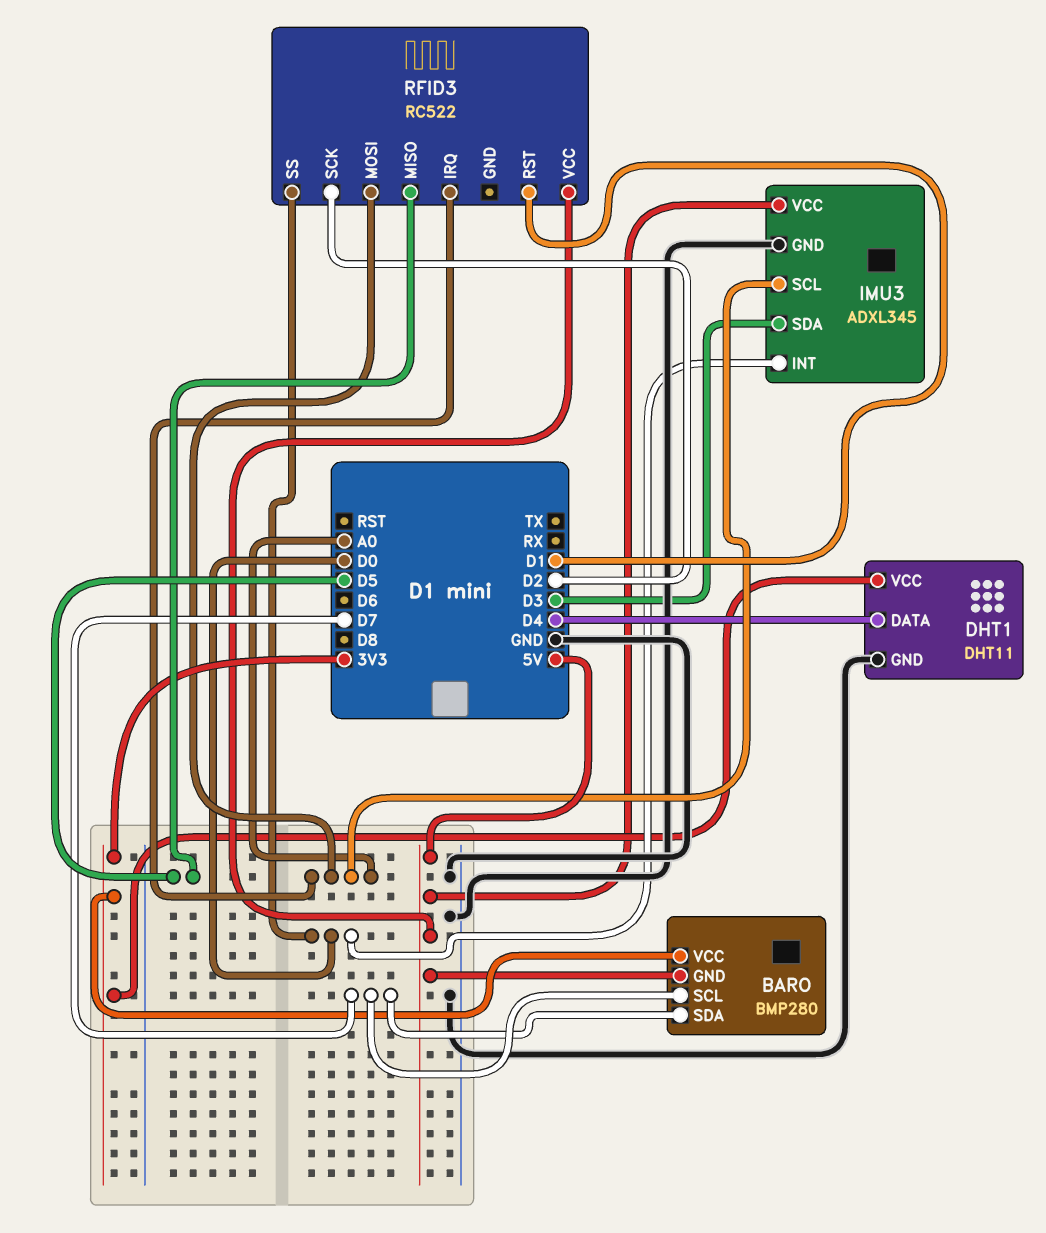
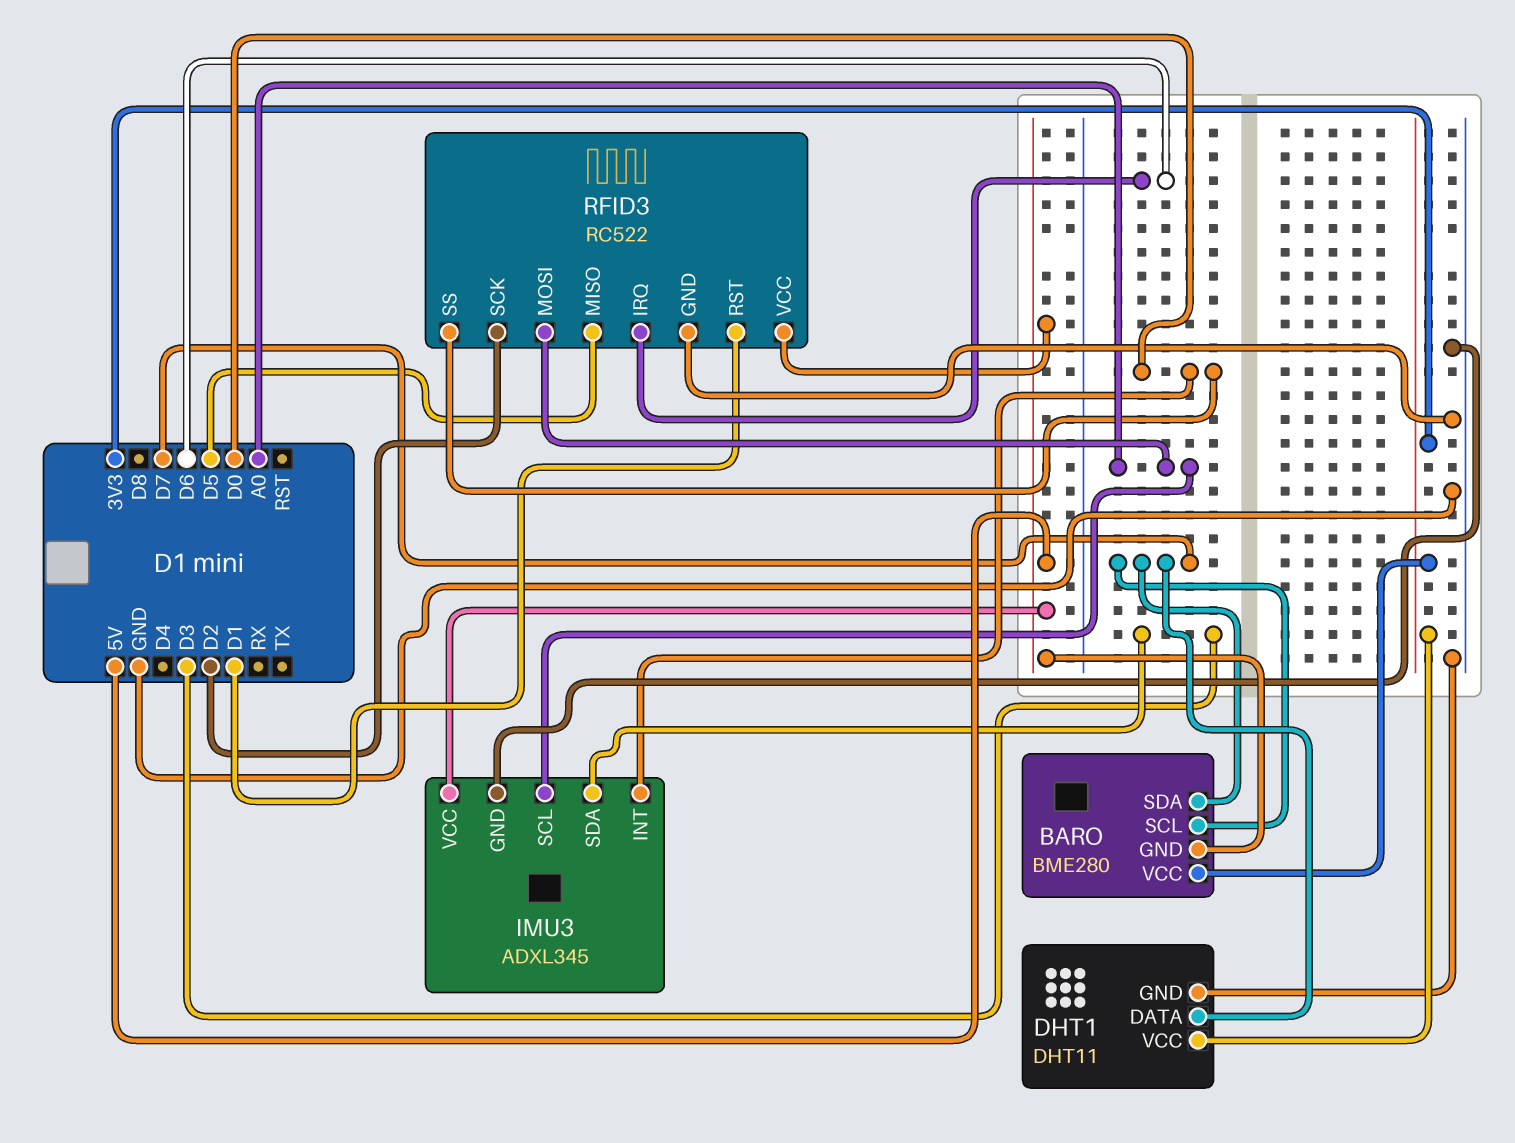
BARO: BMP280 -> BME280
DHT1 pin DATA: D4 -> D7
RFID3 pin GND: none -> GND
RFID3 pin IRQ: A0 -> D6

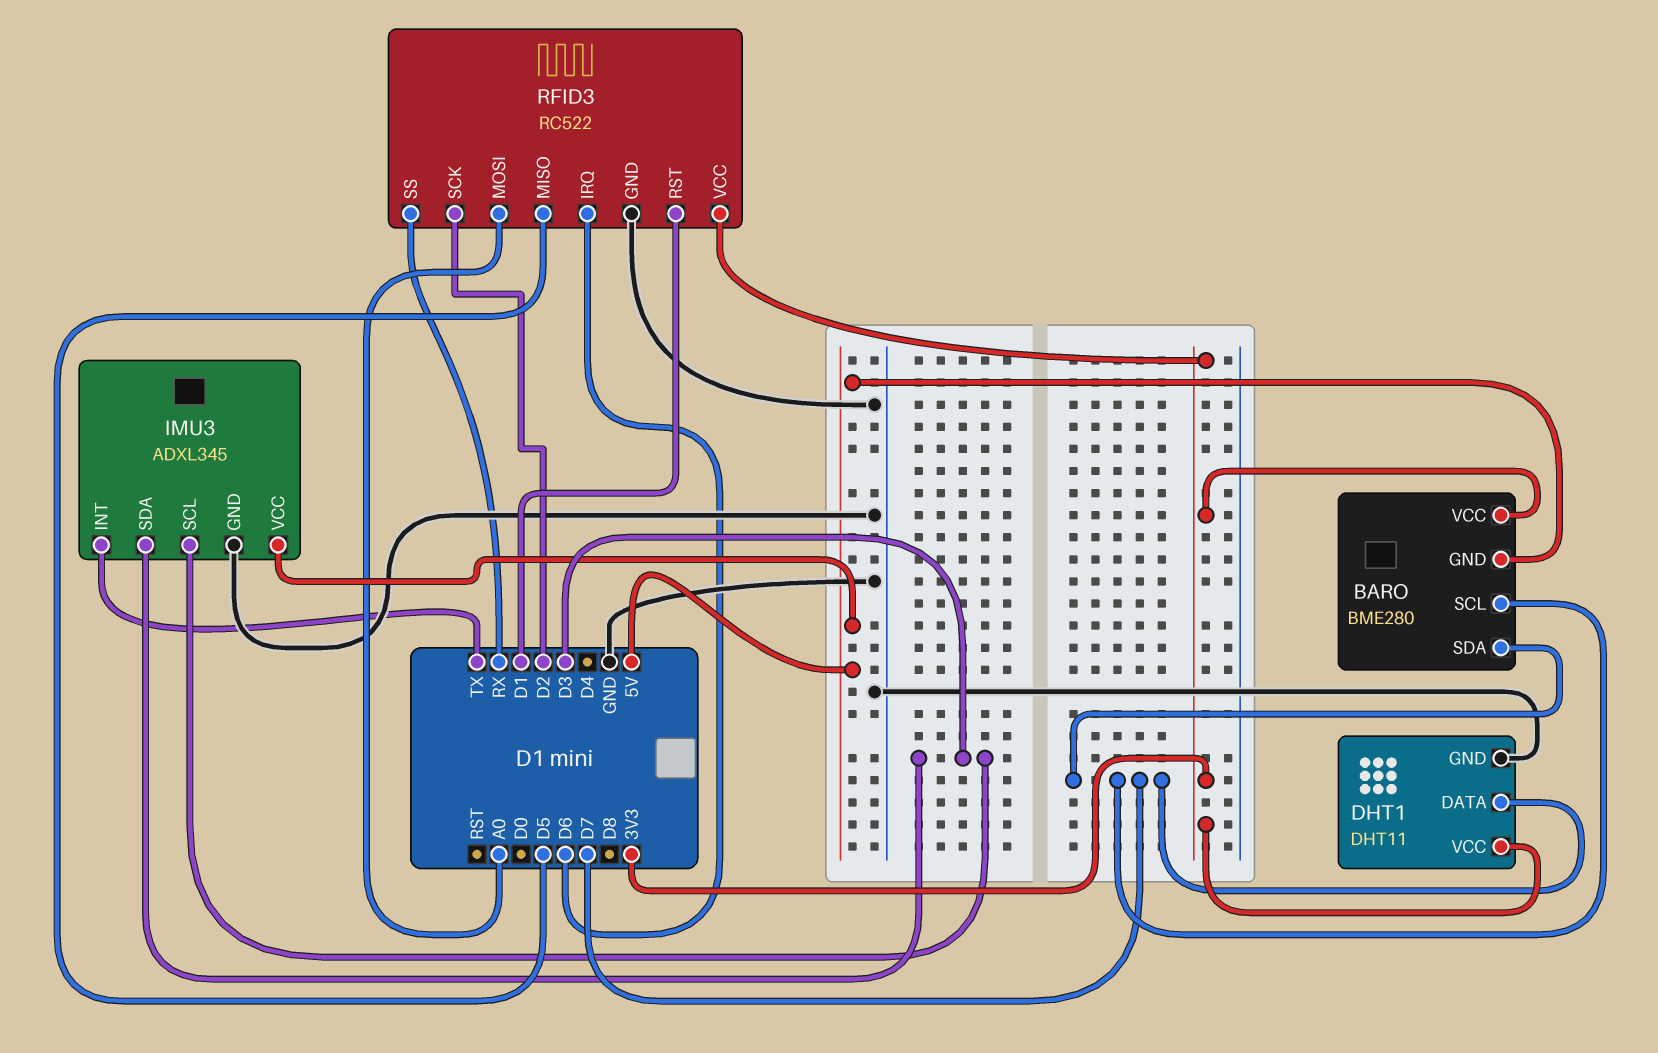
IMU3 pin INT: D0 -> TX
IMU3 pin SCL: A0 -> D3
RFID3 pin SS: D0 -> RX
RFID3 pin VCC: 5V -> 3V3

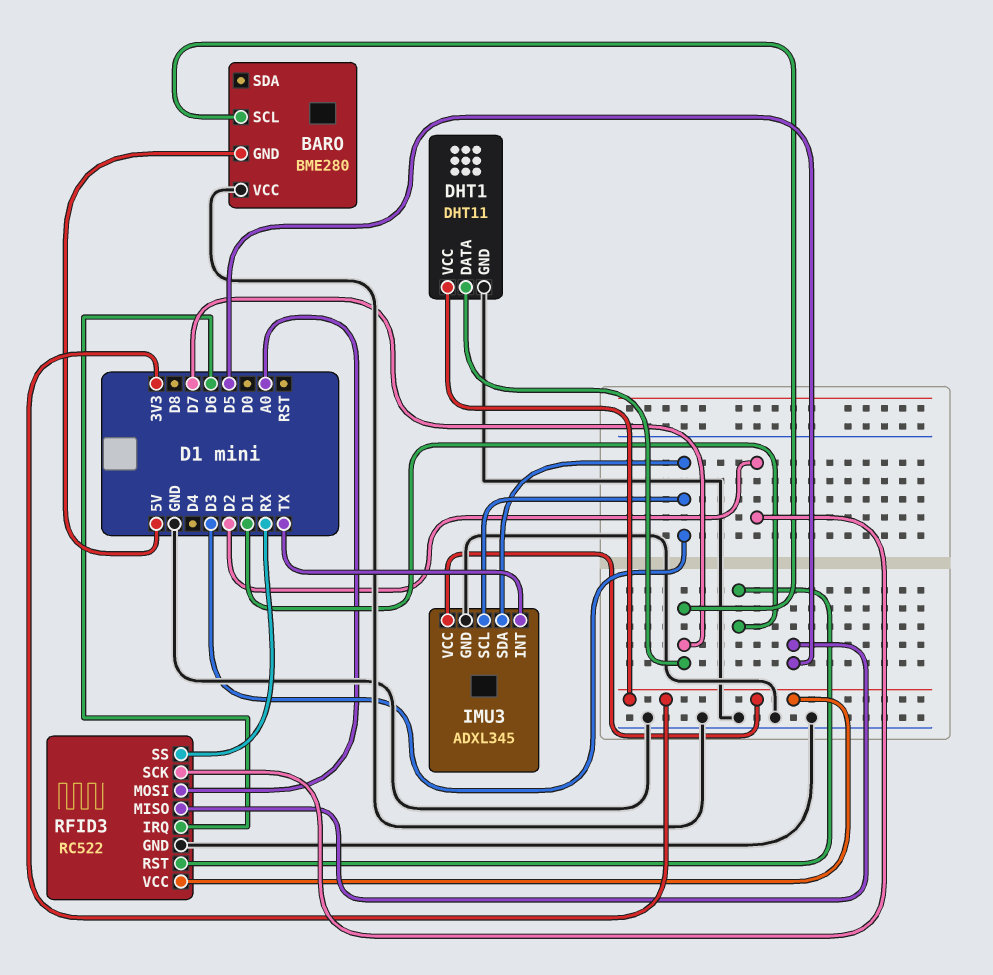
BARO pin SDA: D7 -> none
BARO pin VCC: 3V3 -> GND
IMU3 pin VCC: 5V -> 3V3

